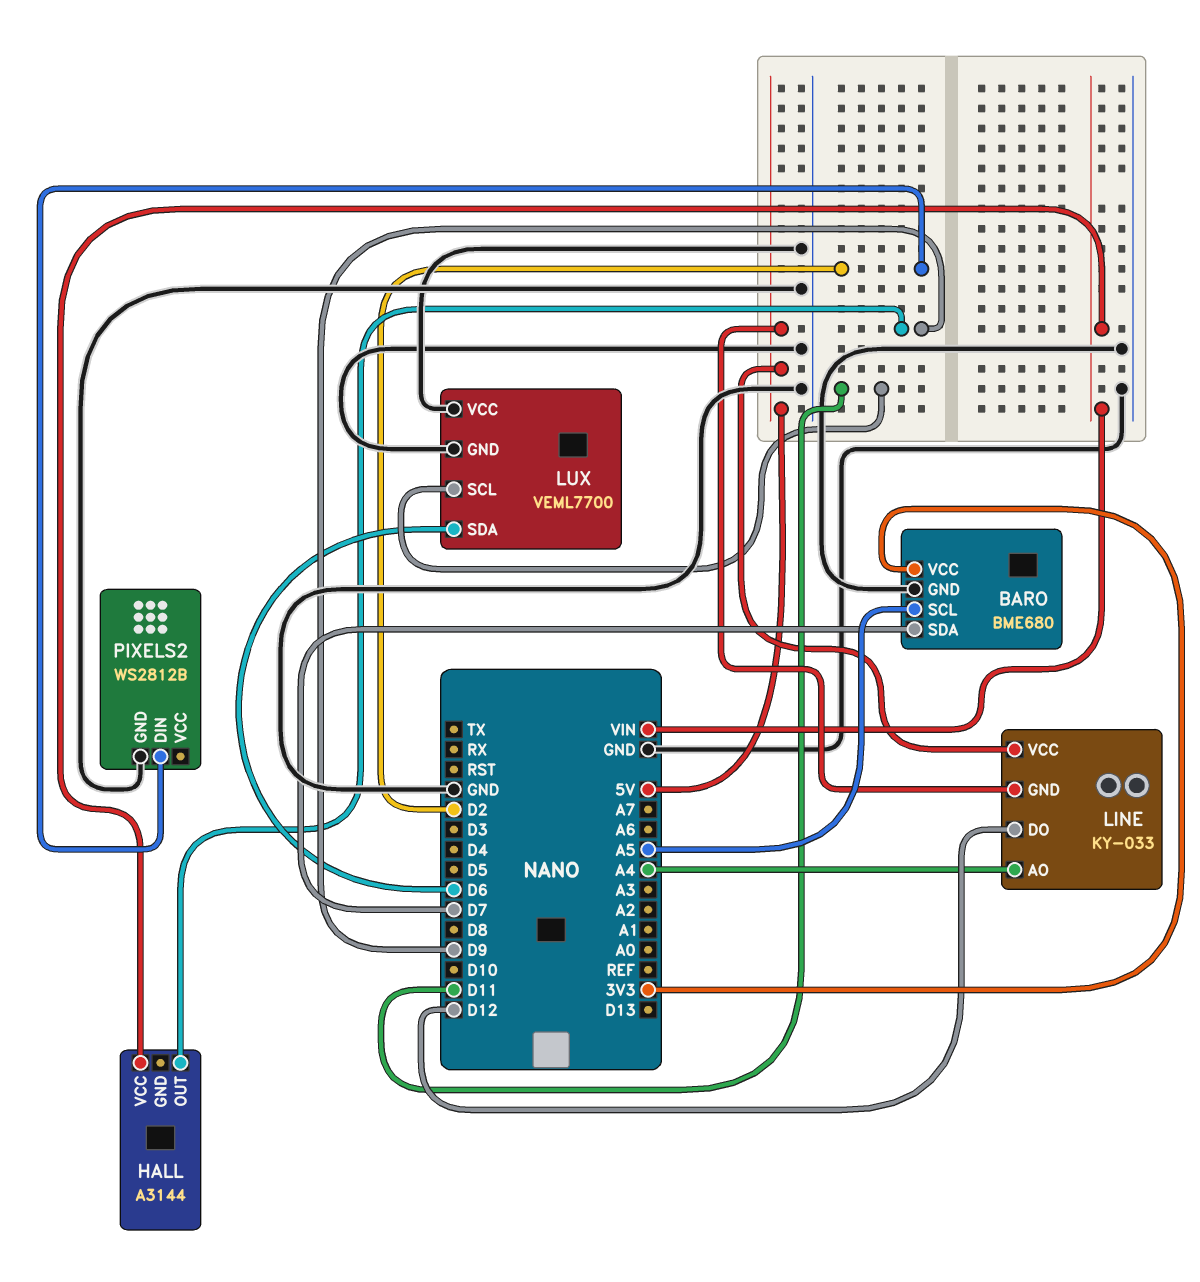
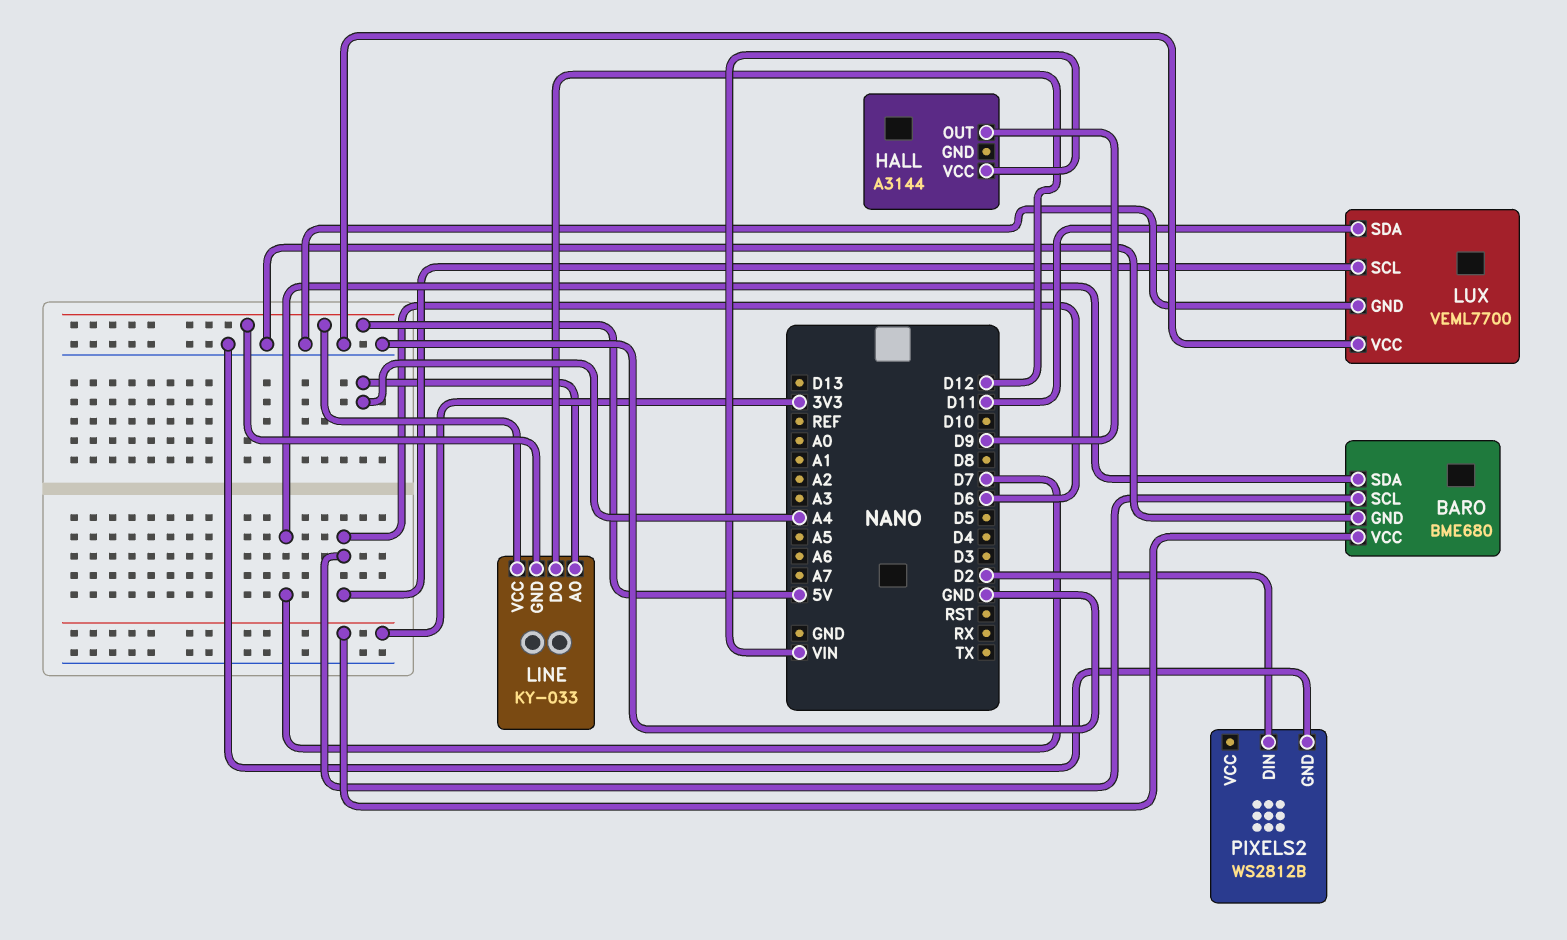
BARO pin SCL: A5 -> D6
LUX pin SCL: D11 -> D6
LUX pin SDA: D6 -> D11

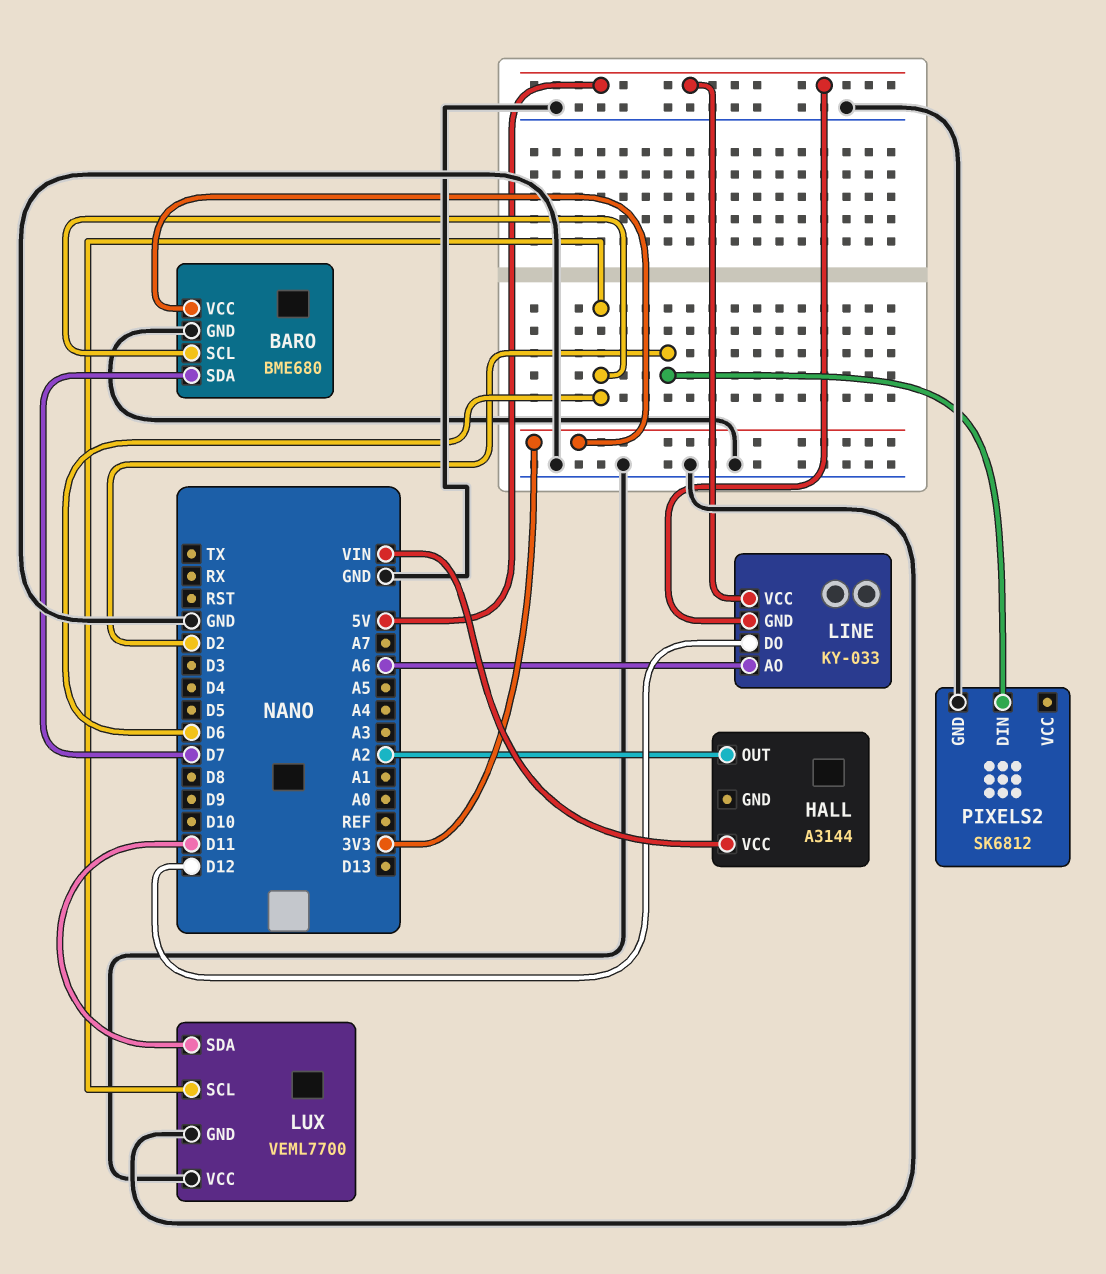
HALL pin OUT: D9 -> A2
LINE pin AO: A4 -> A6
PIXELS2: WS2812B -> SK6812

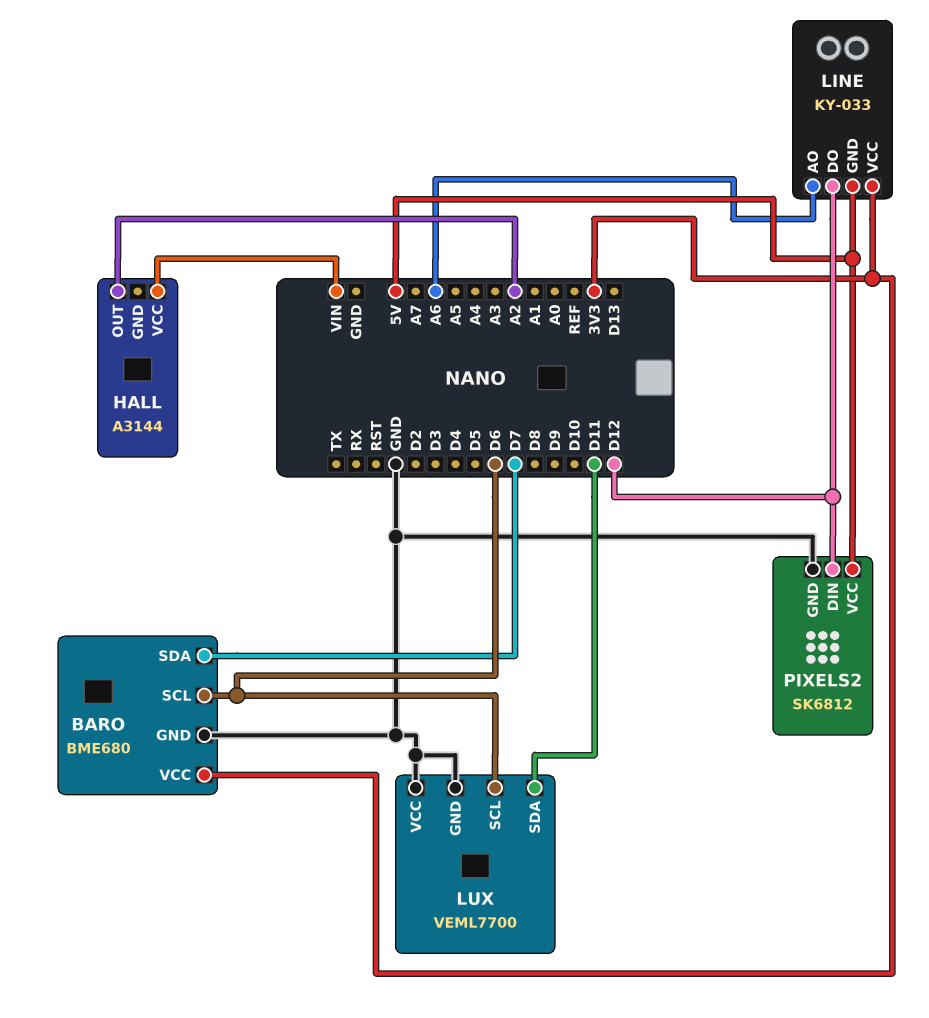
LINE pin VCC: 5V -> 3V3
PIXELS2 pin DIN: D2 -> D12
PIXELS2 pin VCC: none -> 5V

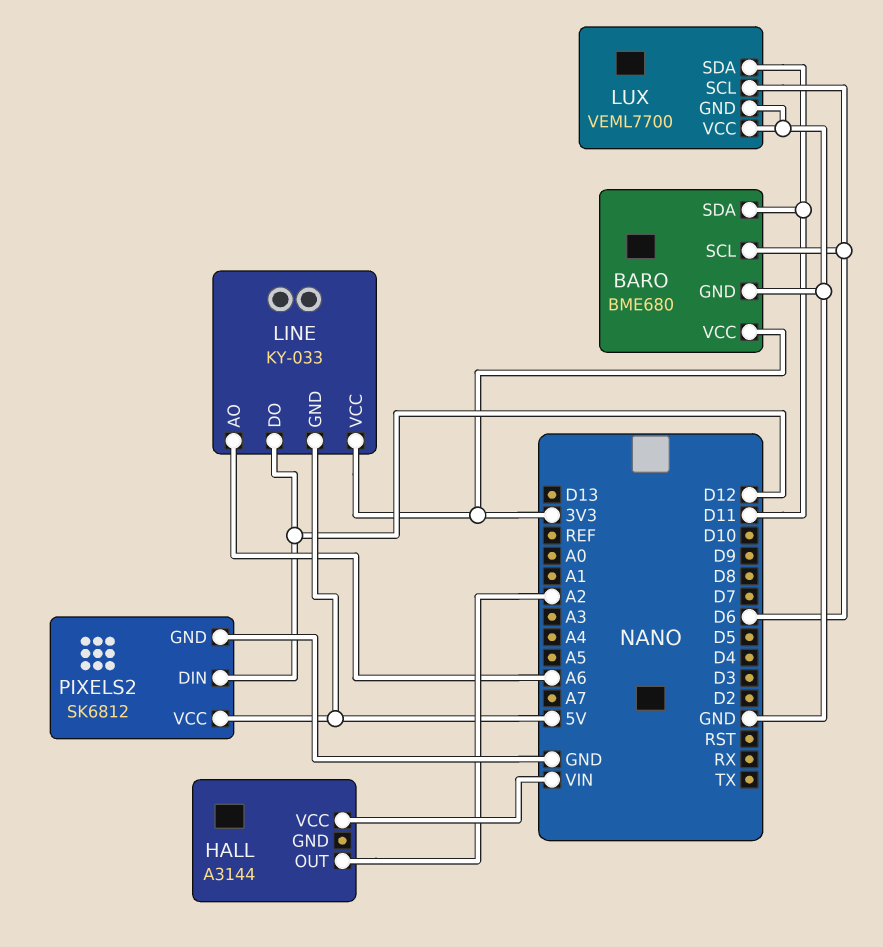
BARO pin SDA: D7 -> D11

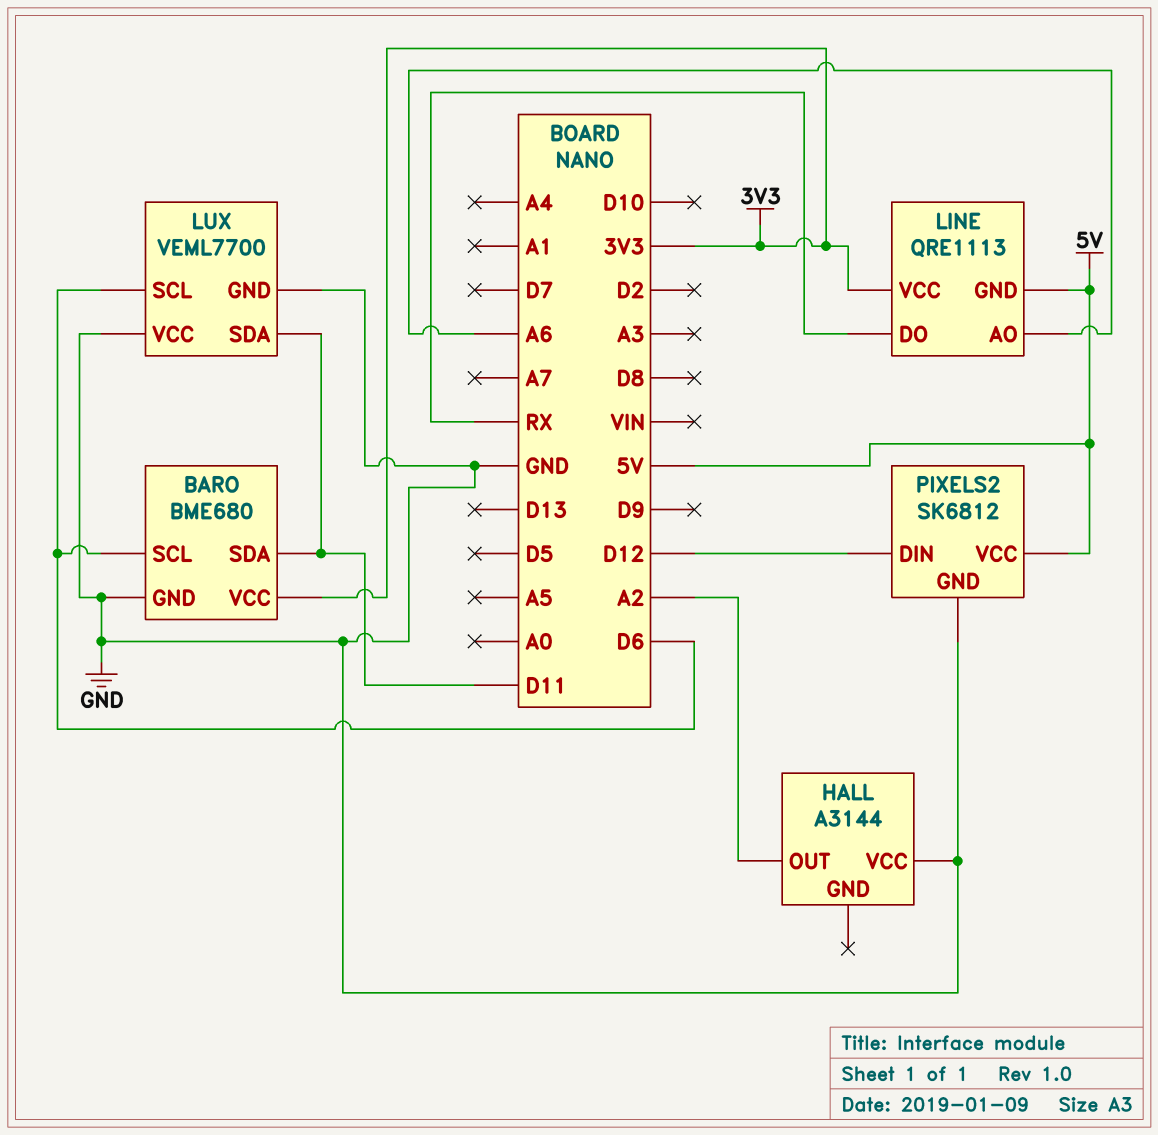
HALL pin VCC: VIN -> GND
LINE: KY-033 -> QRE1113
LINE pin DO: D12 -> RX

